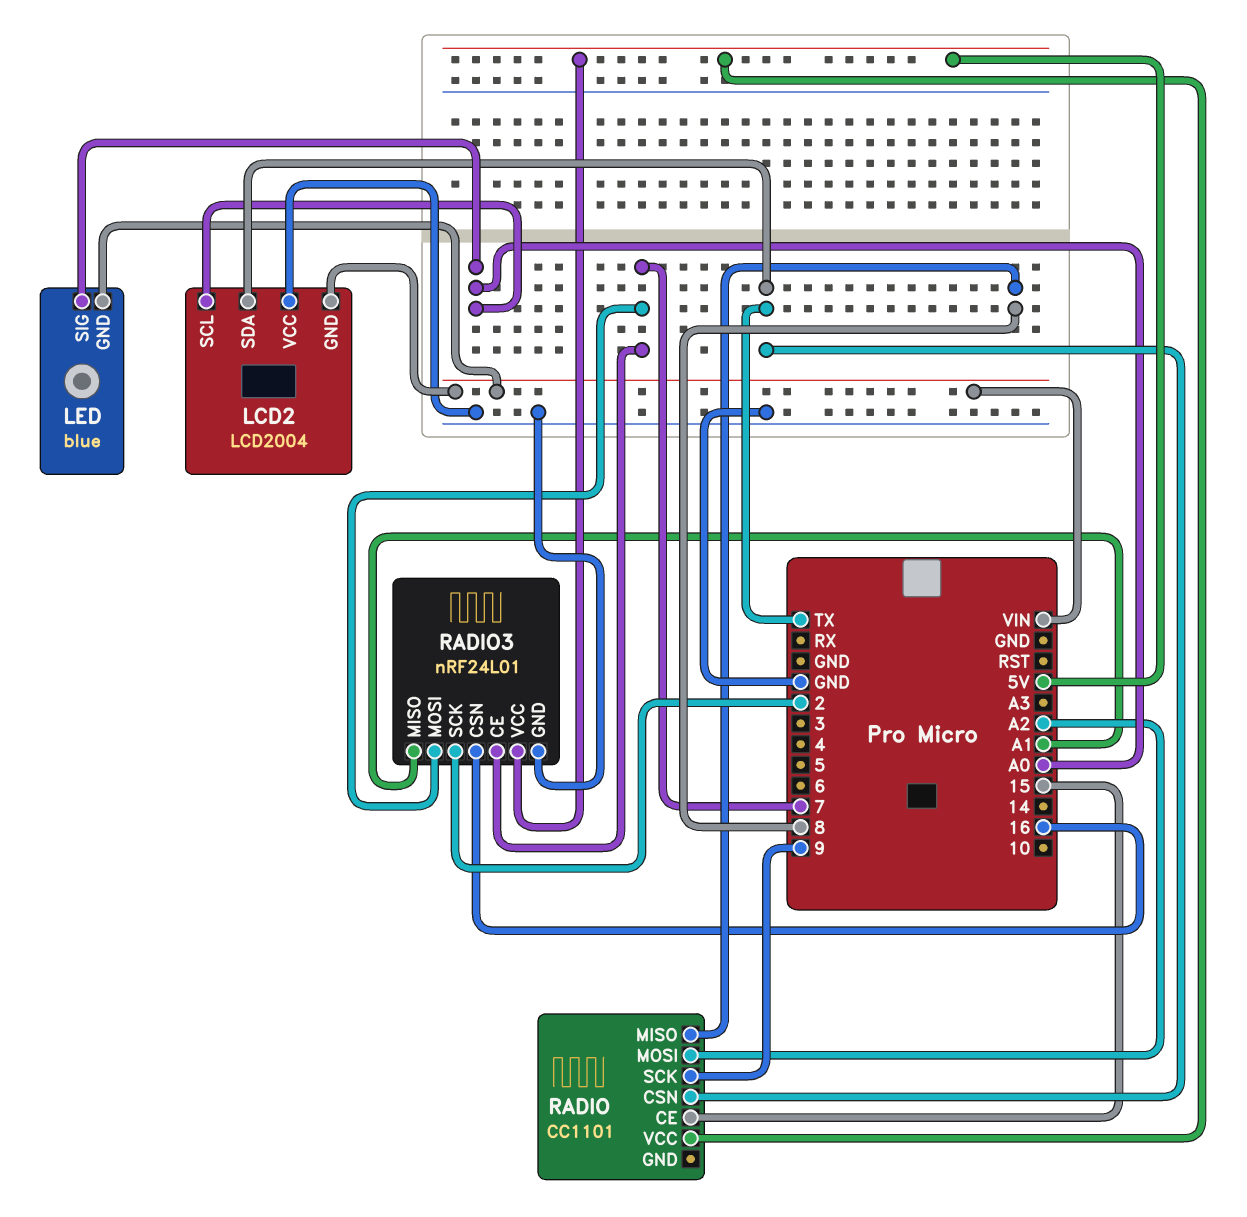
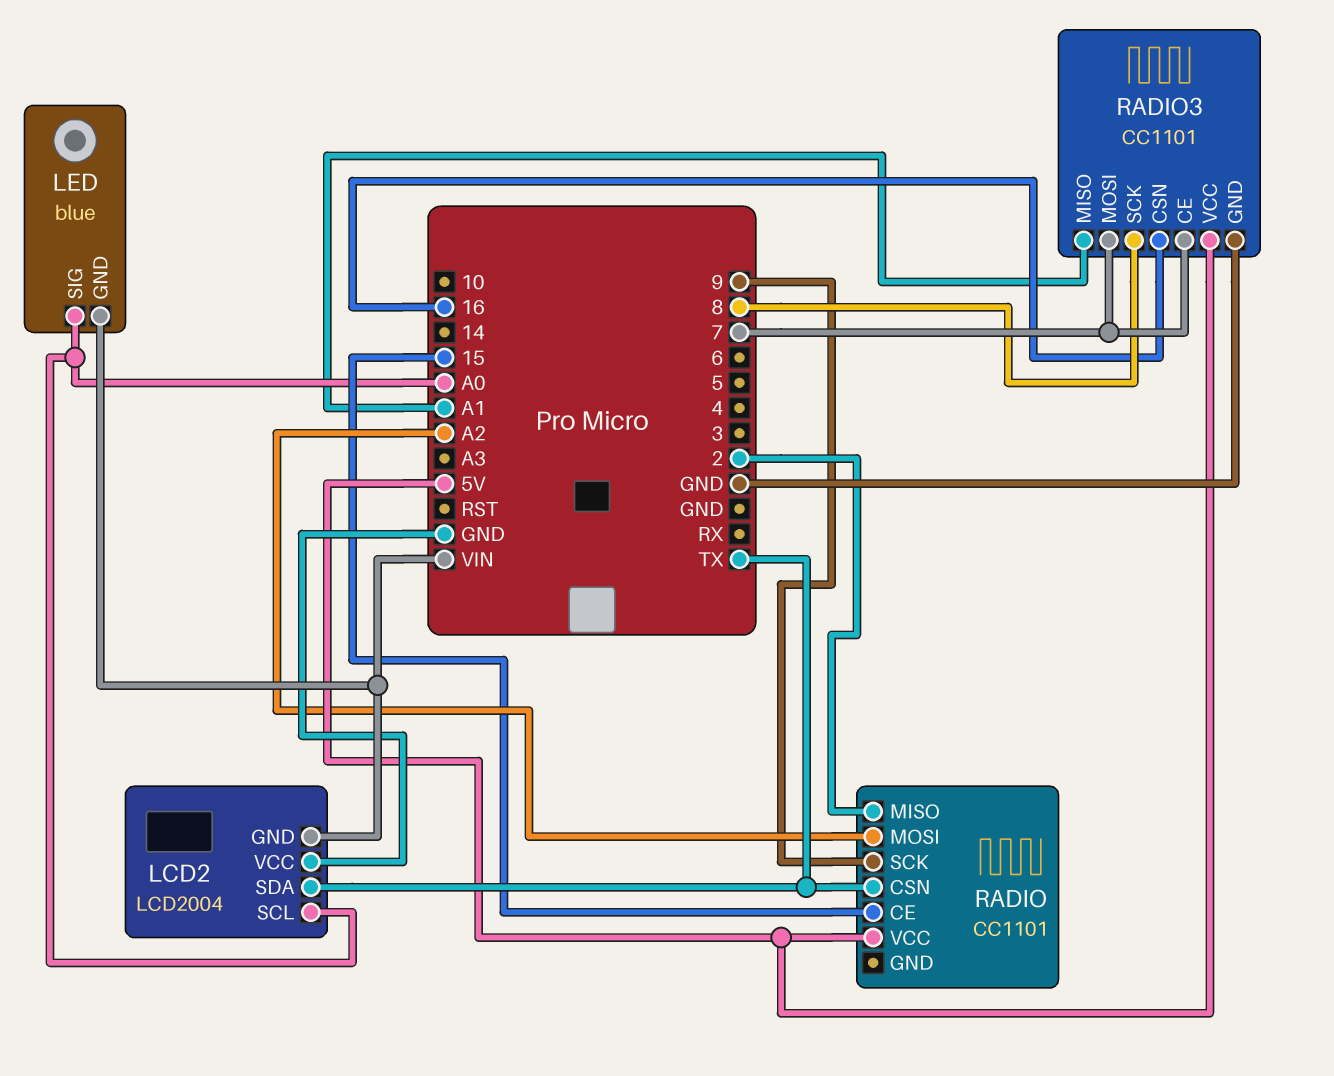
RADIO pin MISO: 8 -> 2
RADIO3: nRF24L01 -> CC1101
RADIO3 pin SCK: 2 -> 8

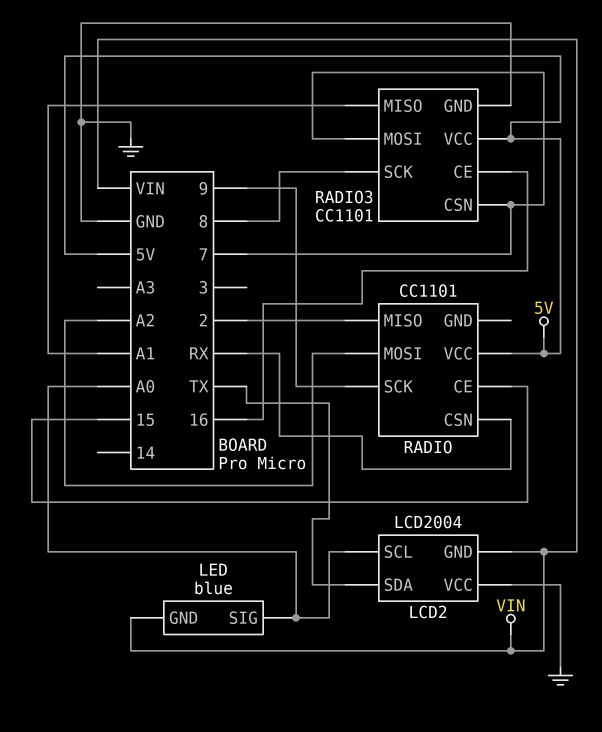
RADIO pin CSN: TX -> RX
RADIO3 pin CE: 7 -> 16
RADIO3 pin CSN: 16 -> 7

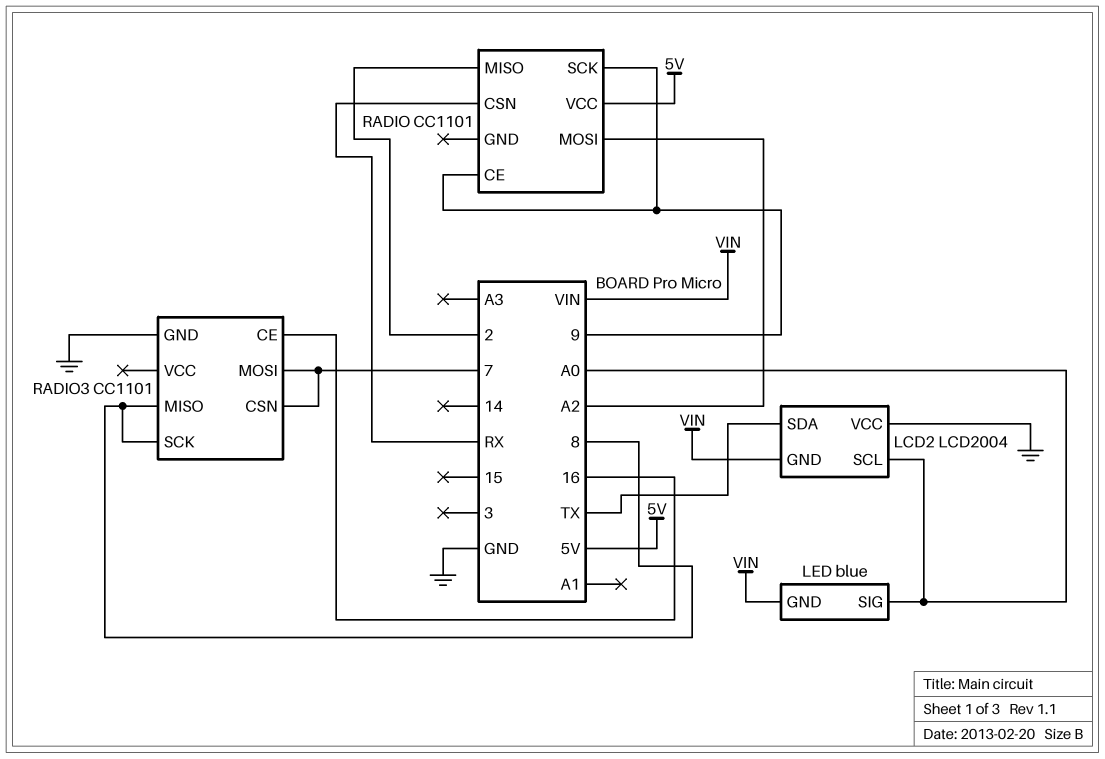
RADIO pin CE: 15 -> 9
RADIO3 pin MISO: A1 -> 8
RADIO3 pin VCC: 5V -> none

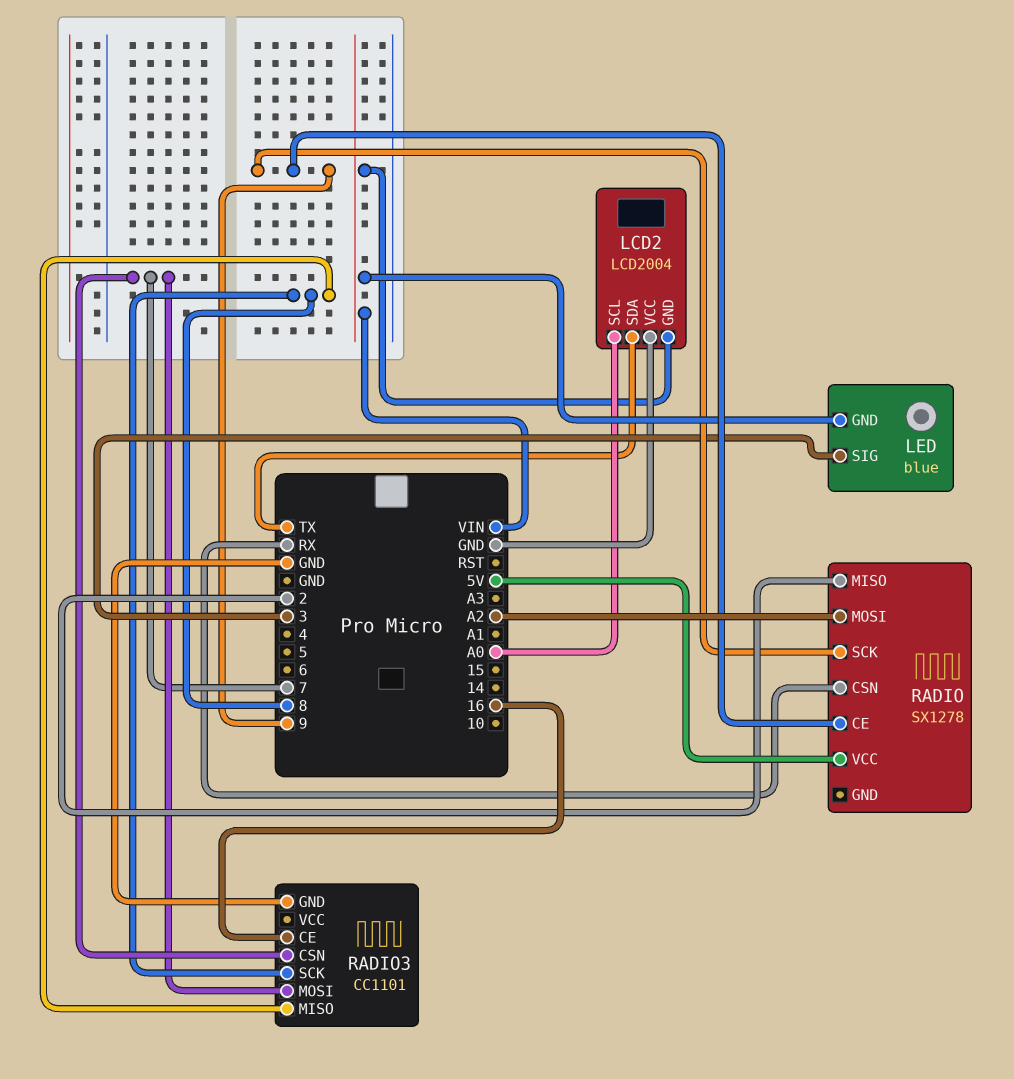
LED pin SIG: A0 -> 3
RADIO: CC1101 -> SX1278

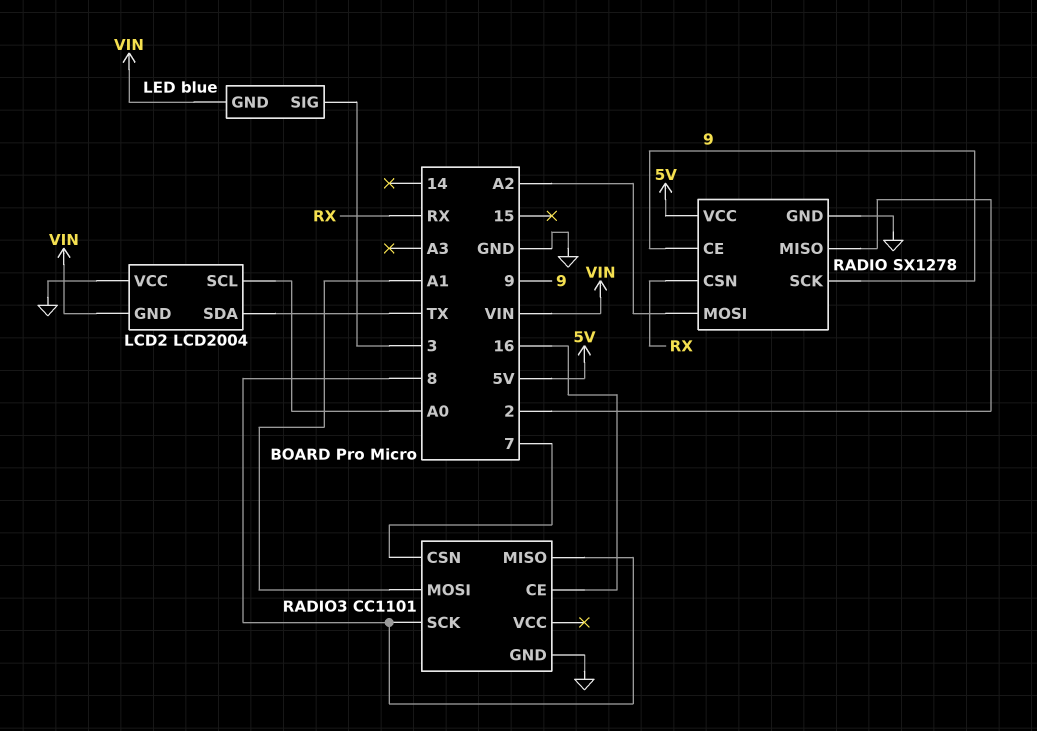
RADIO pin GND: none -> GND
RADIO3 pin MOSI: 7 -> A1

